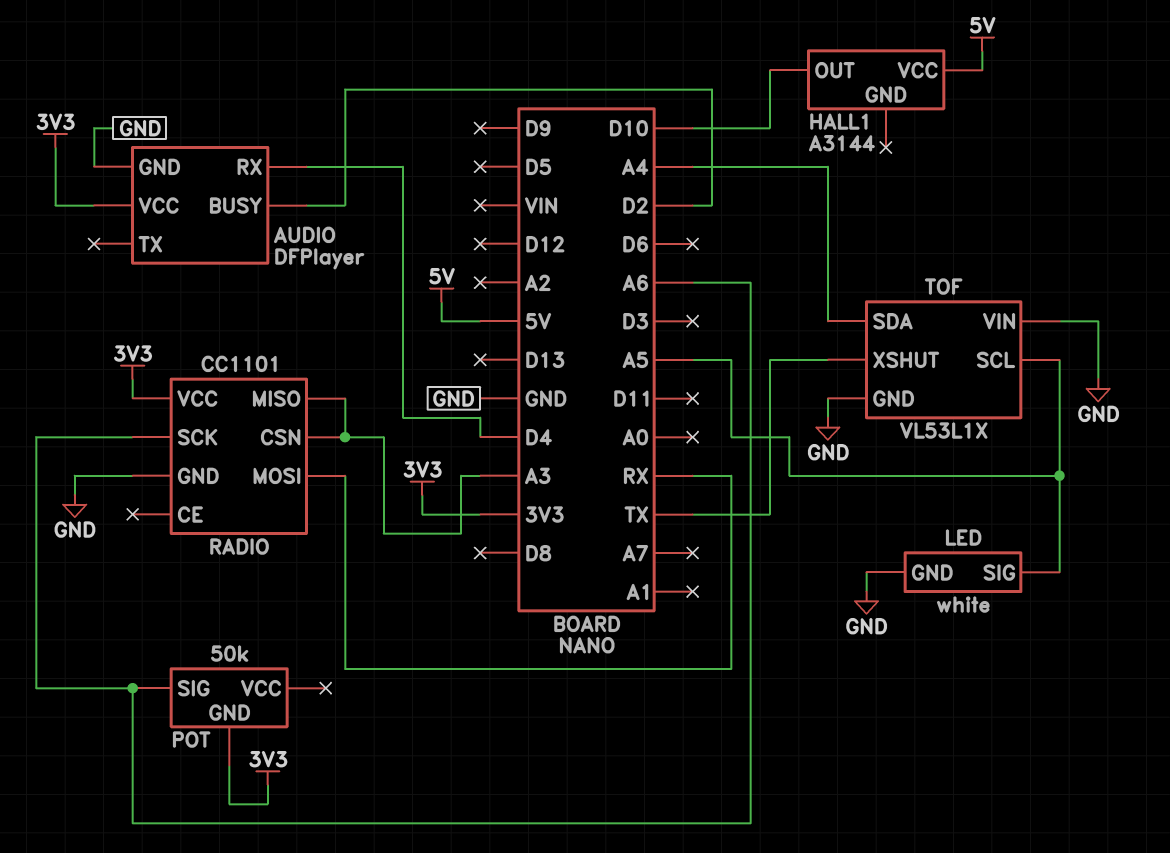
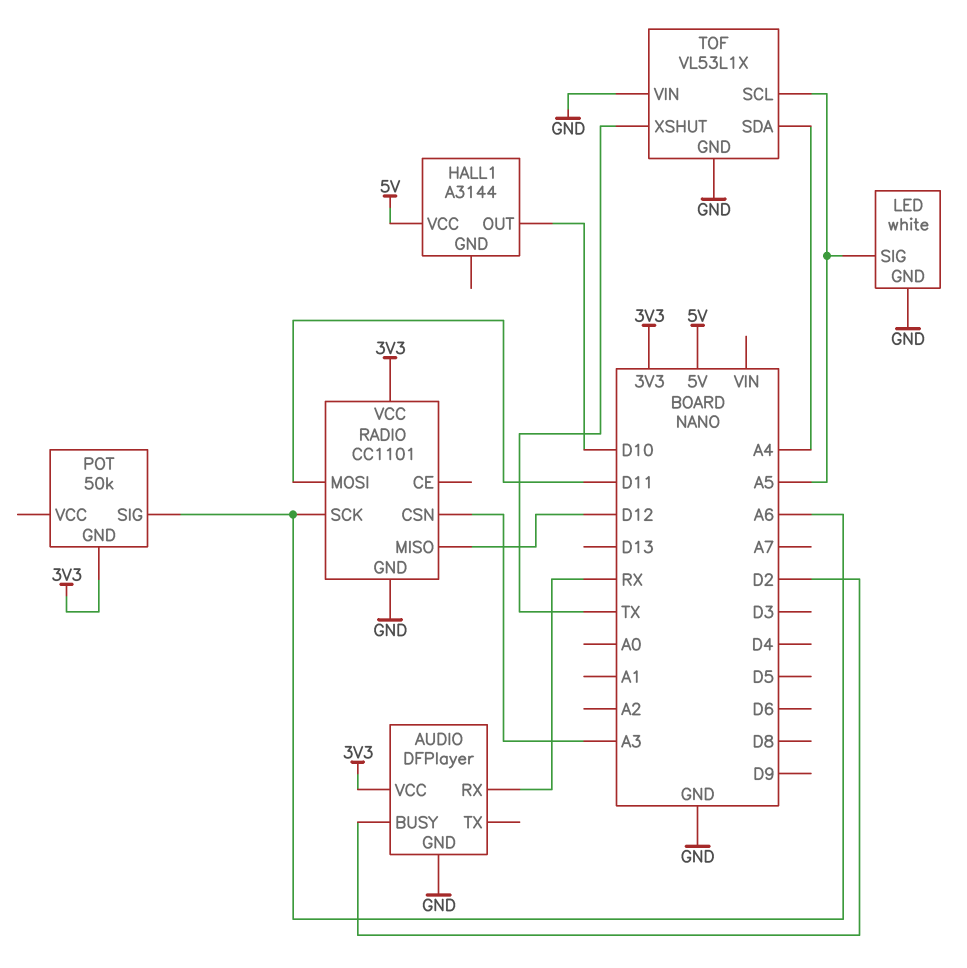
AUDIO pin RX: D4 -> RX
RADIO pin MISO: A3 -> D12
RADIO pin MOSI: RX -> D11

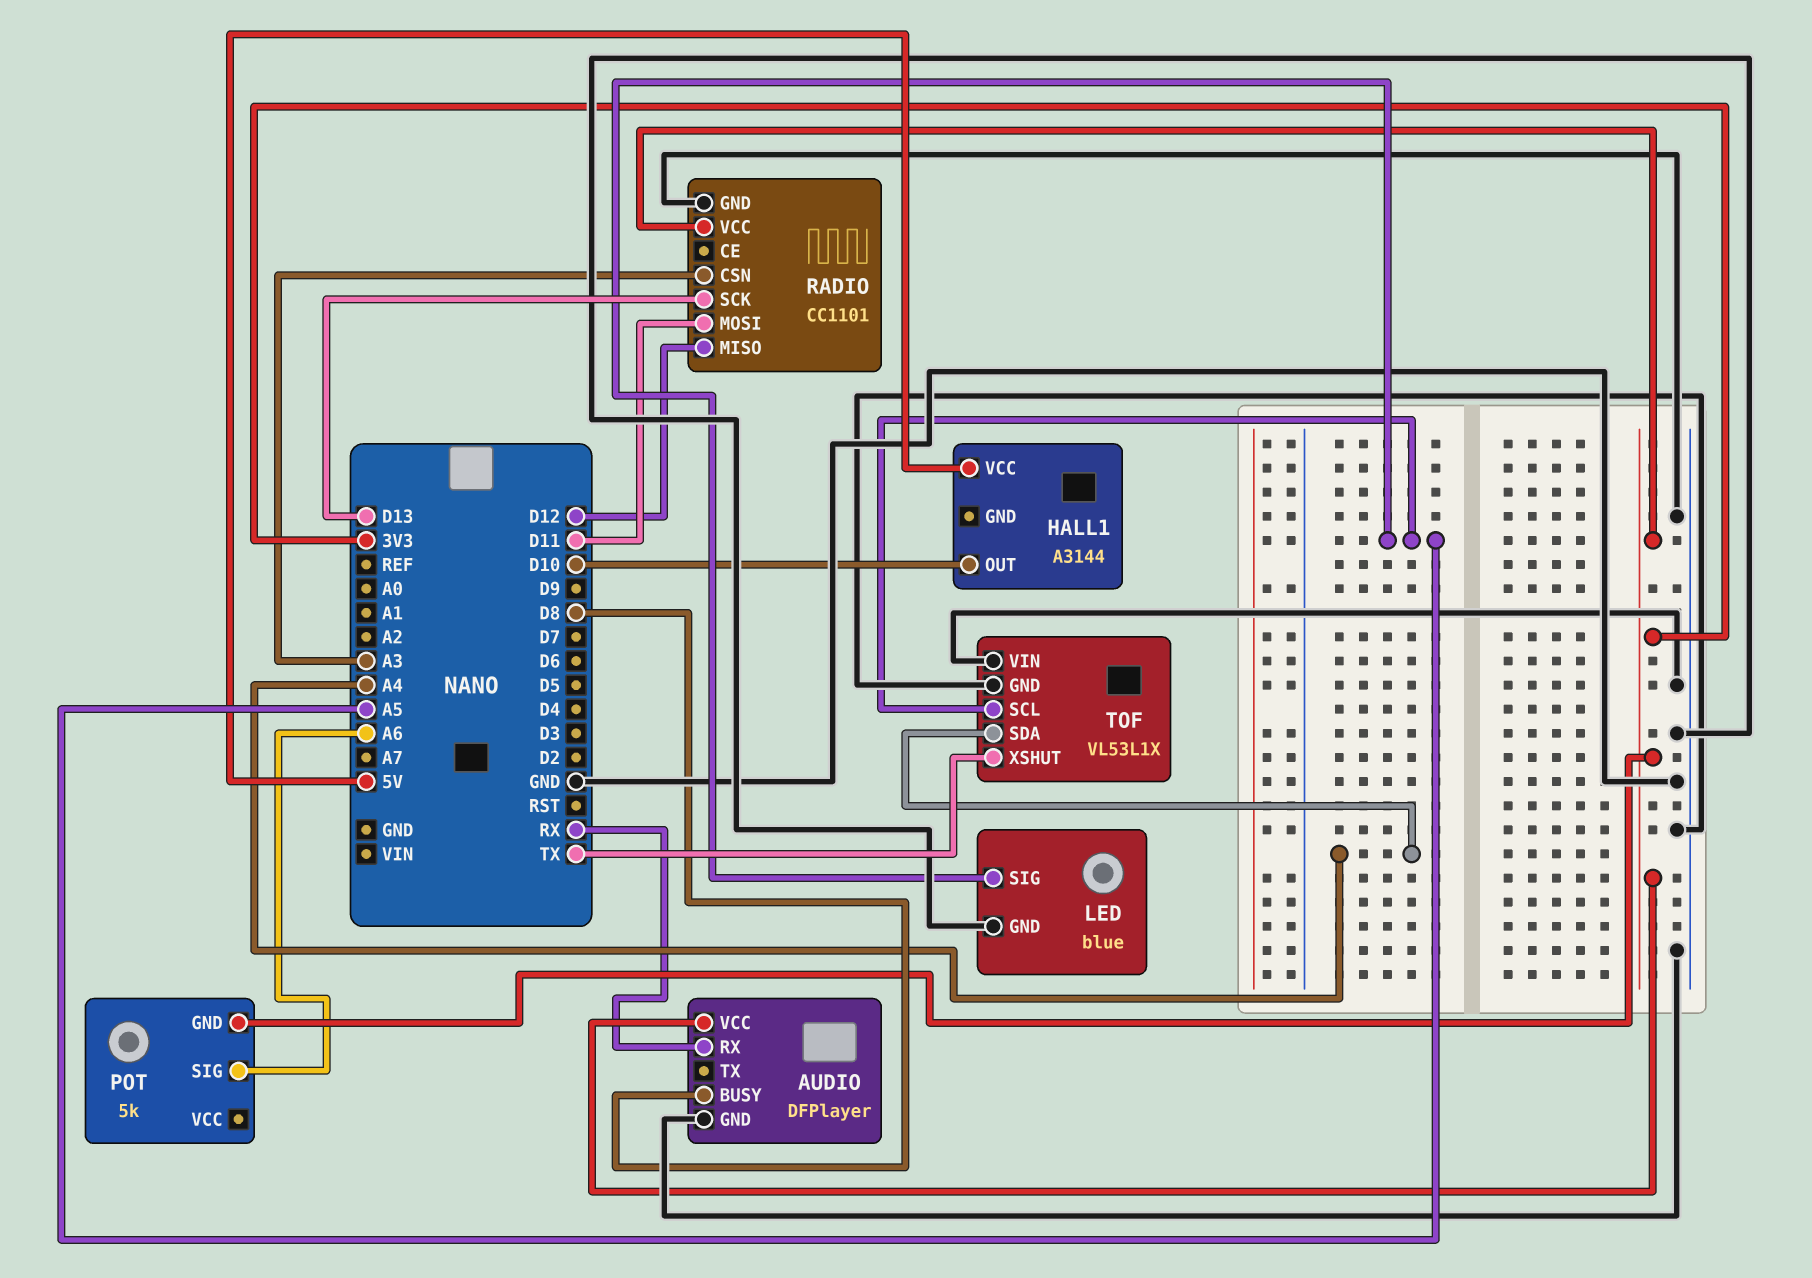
AUDIO pin BUSY: D2 -> D8
LED: white -> blue
POT: 50k -> 5k
RADIO pin SCK: A6 -> D13

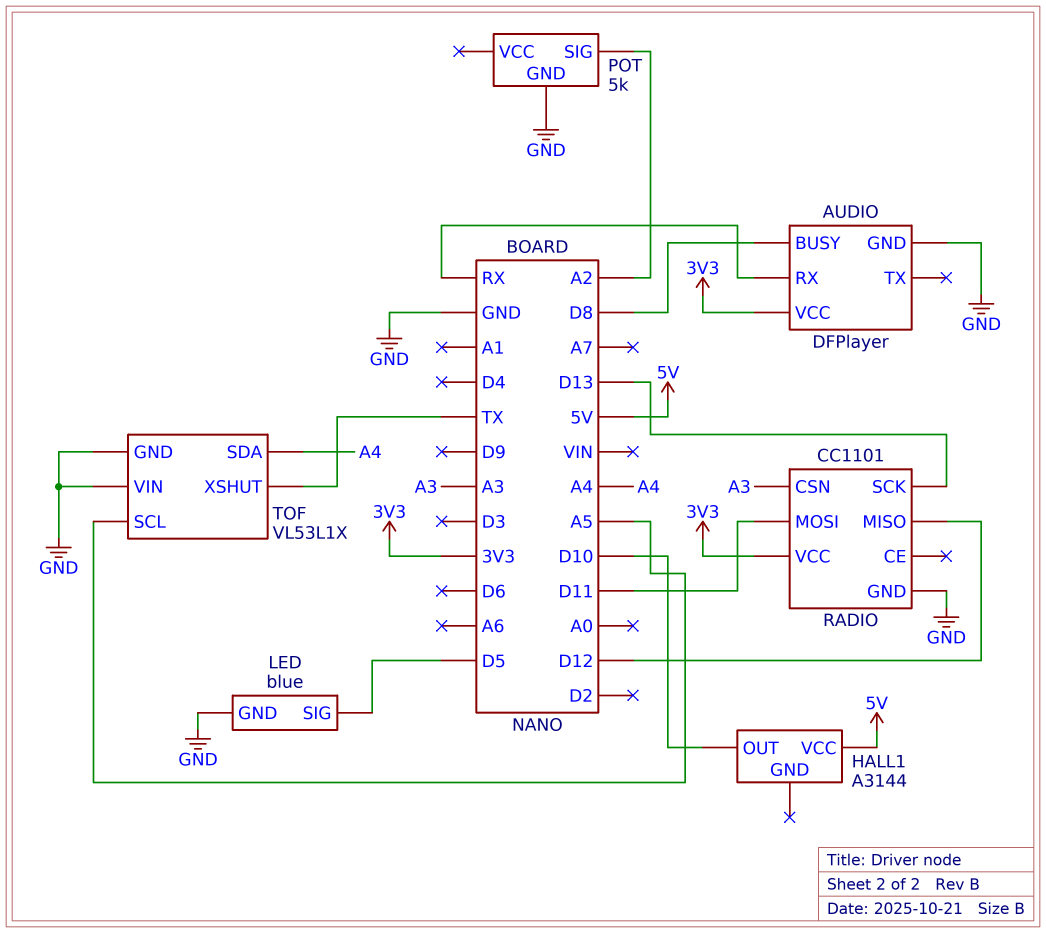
LED pin SIG: A5 -> D5
POT pin GND: 3V3 -> GND
POT pin SIG: A6 -> A2

